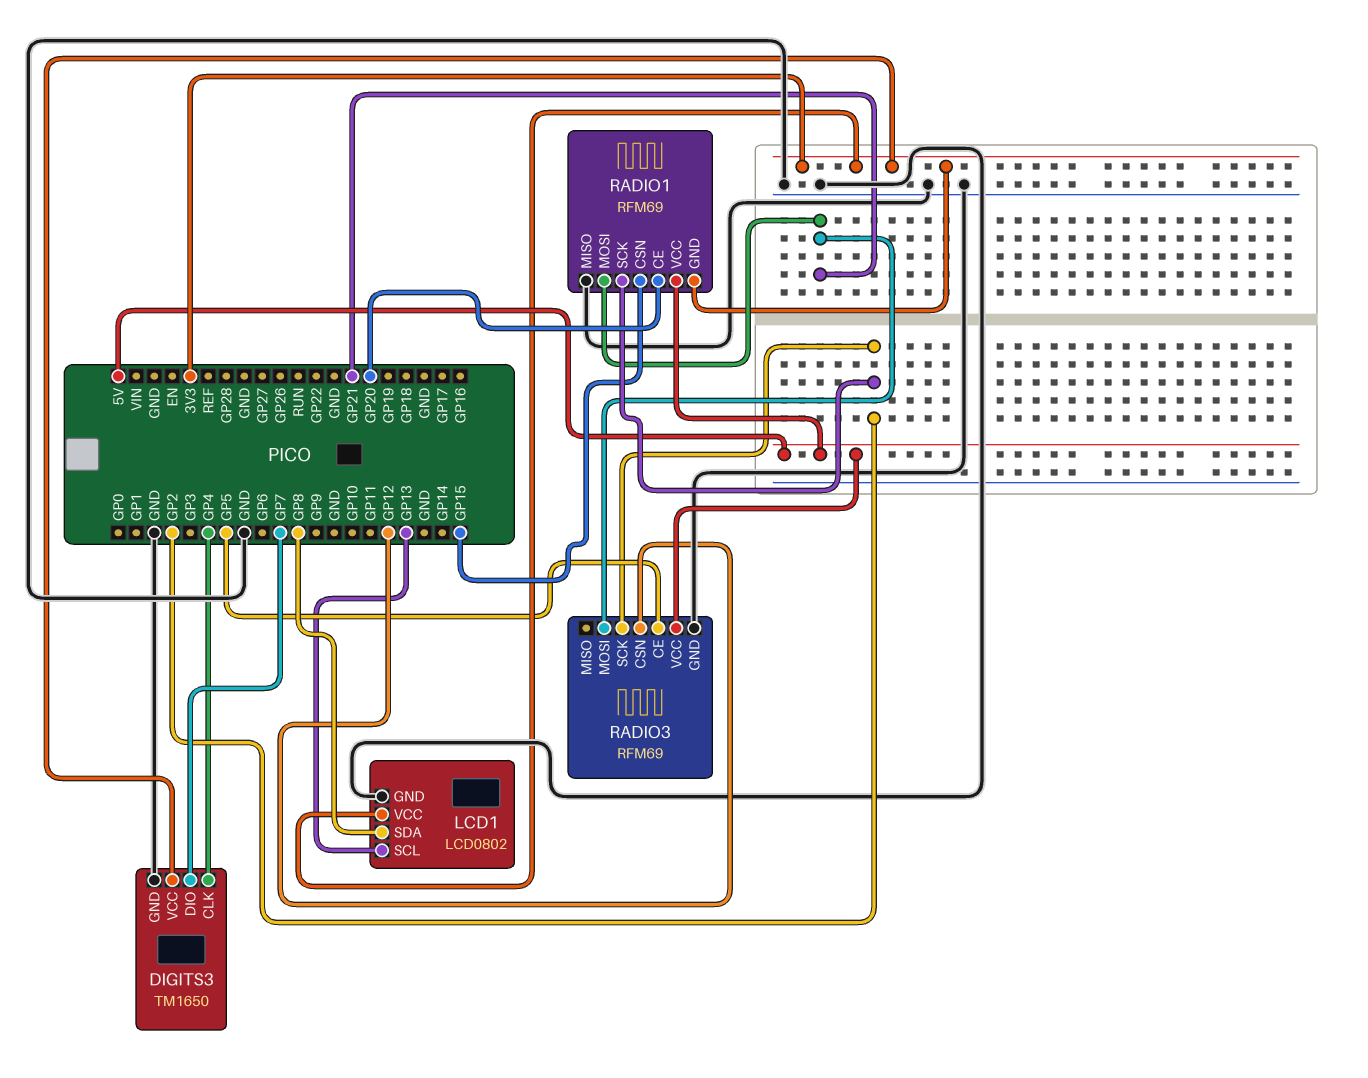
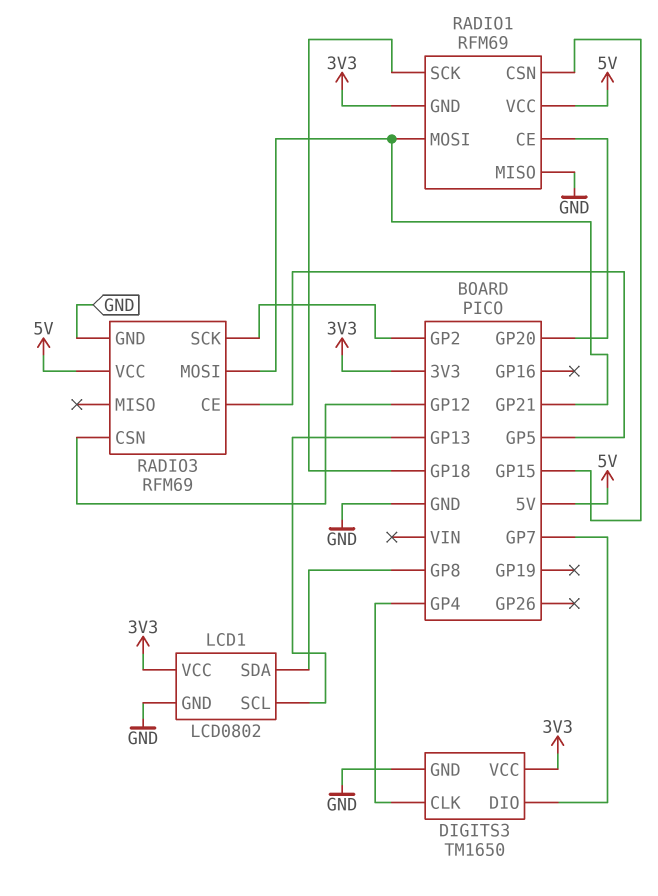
RADIO1 pin SCK: GP2 -> GP18

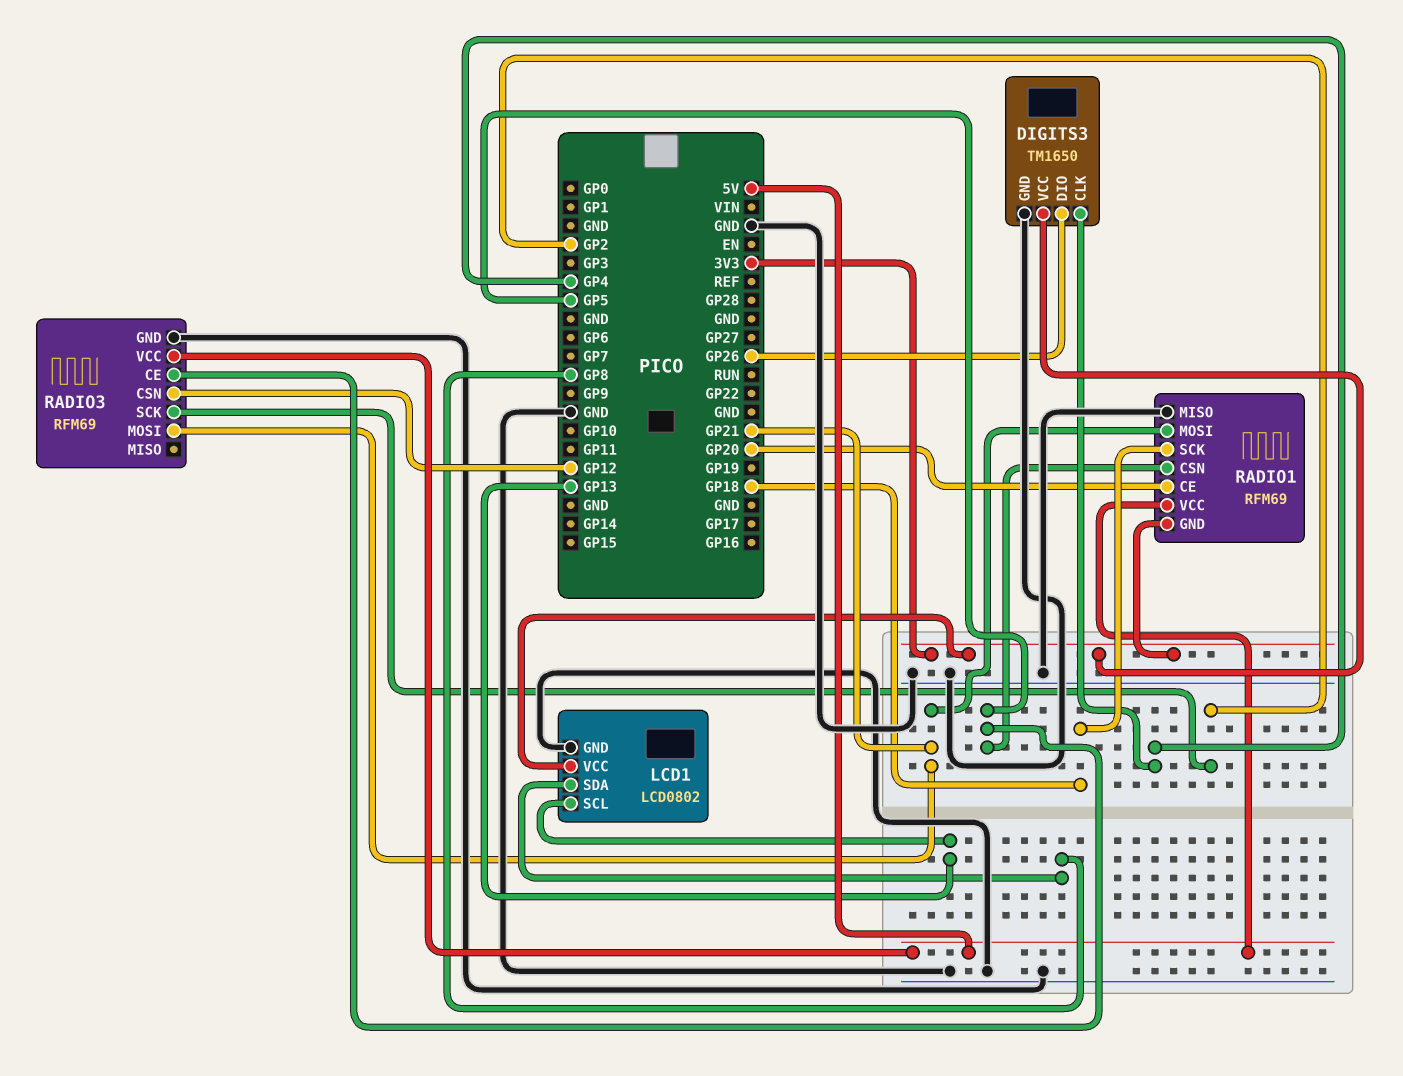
DIGITS3 pin DIO: GP7 -> GP26
RADIO1 pin CSN: GP15 -> GP5

